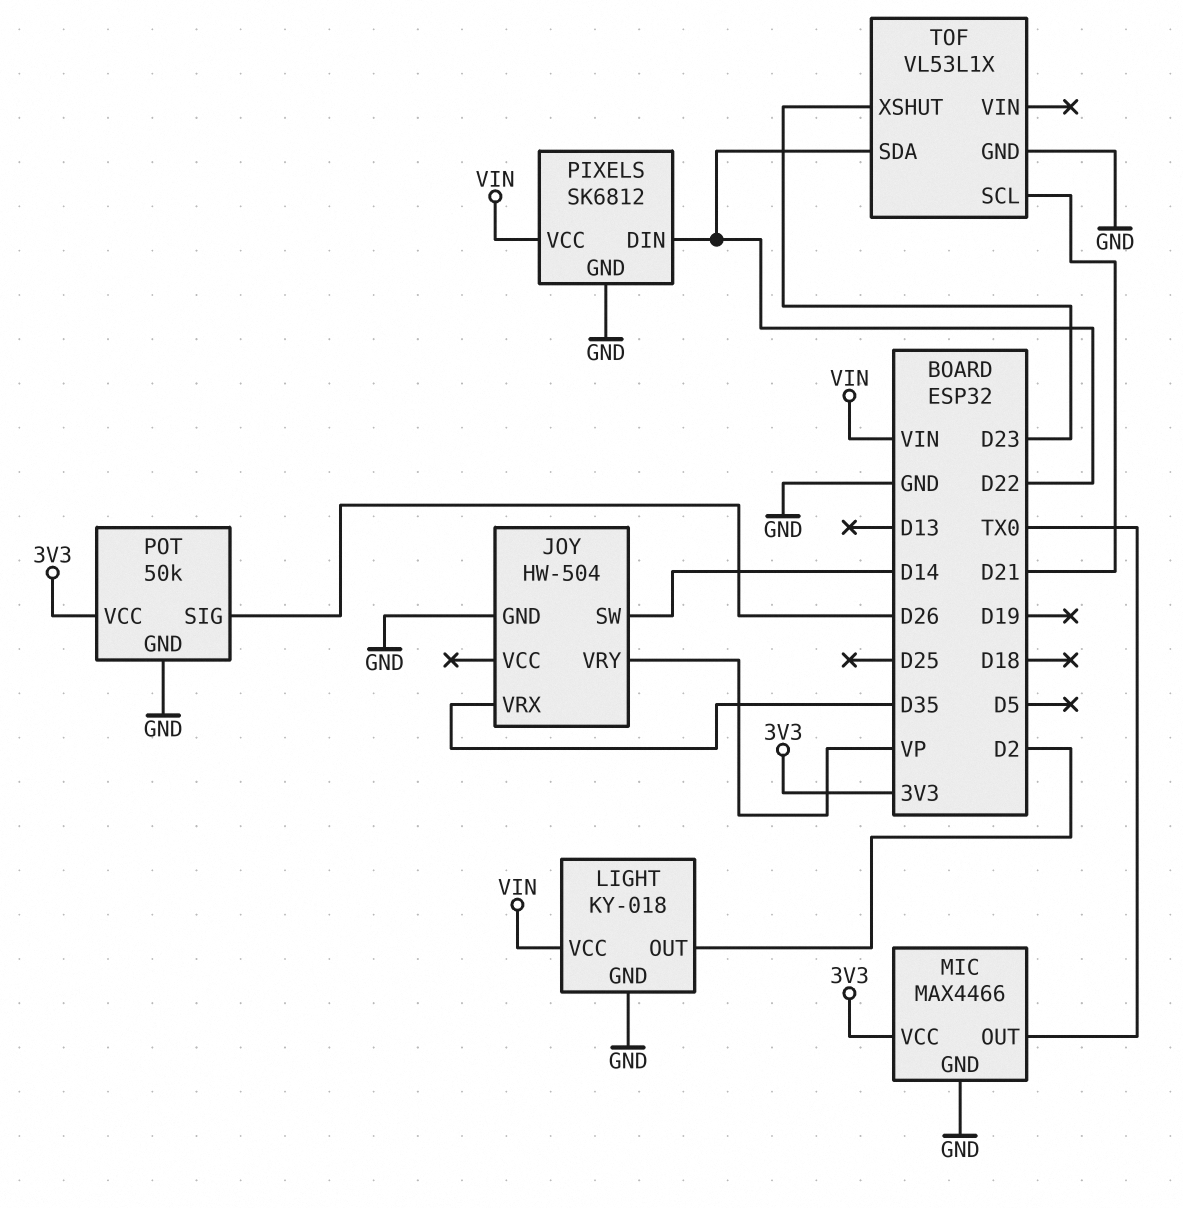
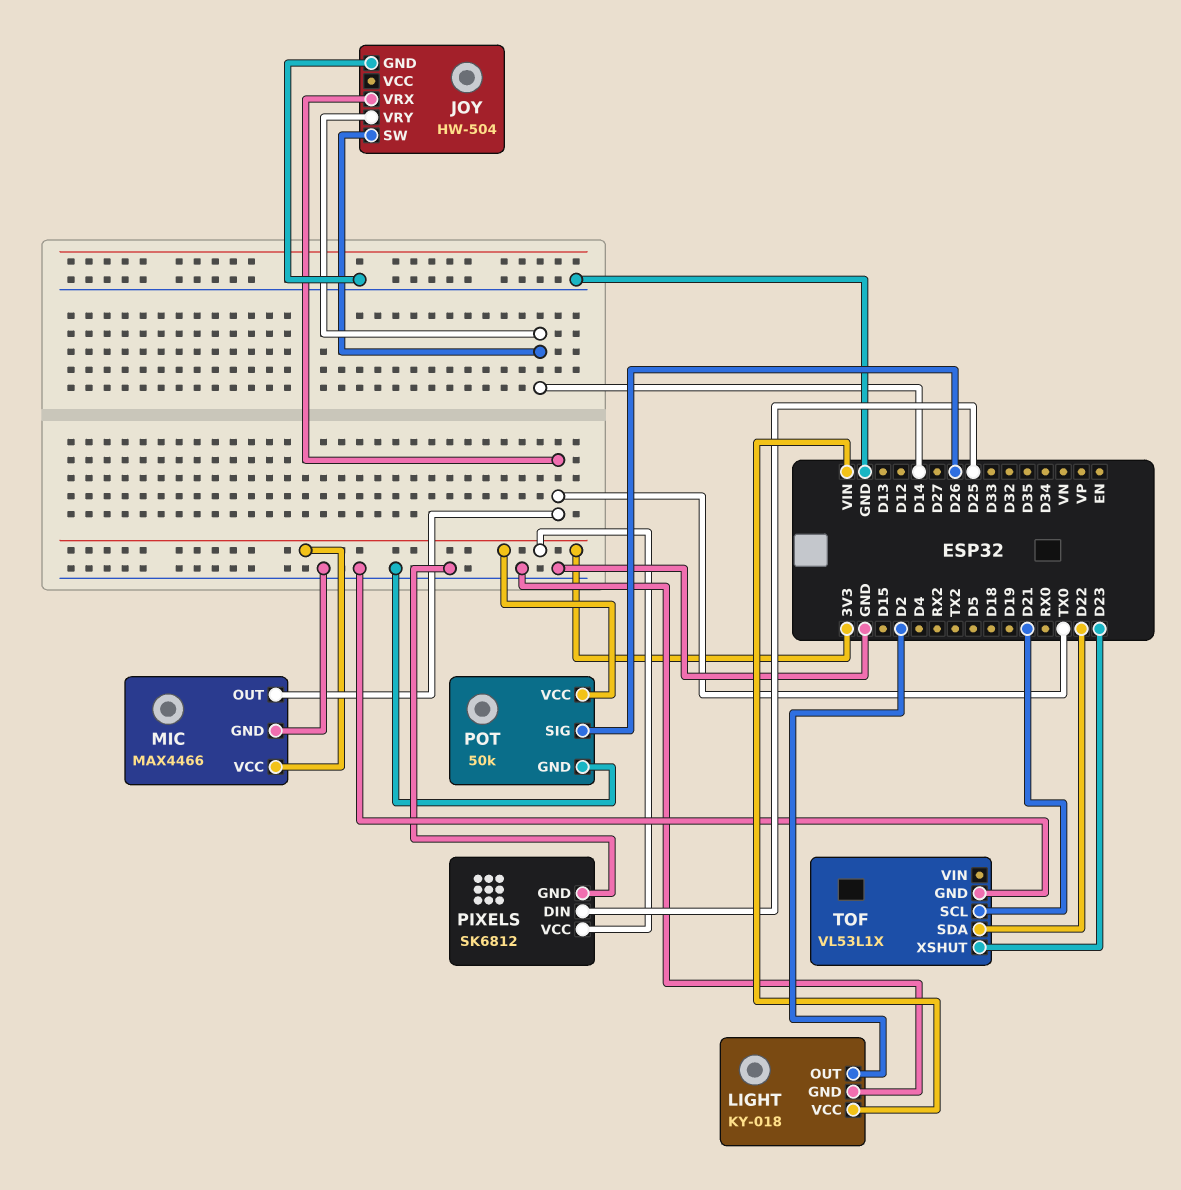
JOY pin VRX: D35 -> TX0
JOY pin VRY: VP -> D14
PIXELS pin DIN: D22 -> D25
PIXELS pin VCC: VIN -> 3V3

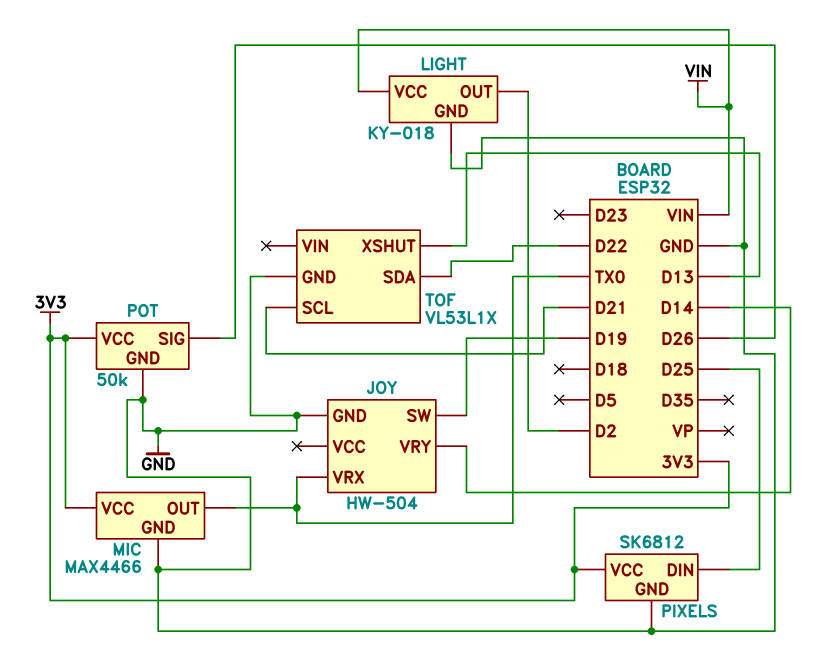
JOY pin SW: D14 -> D19
TOF pin XSHUT: D23 -> D13

